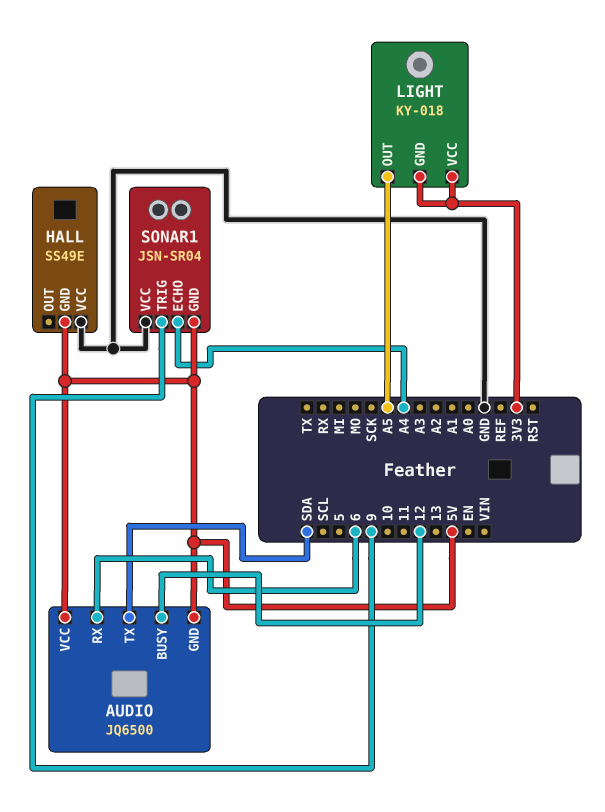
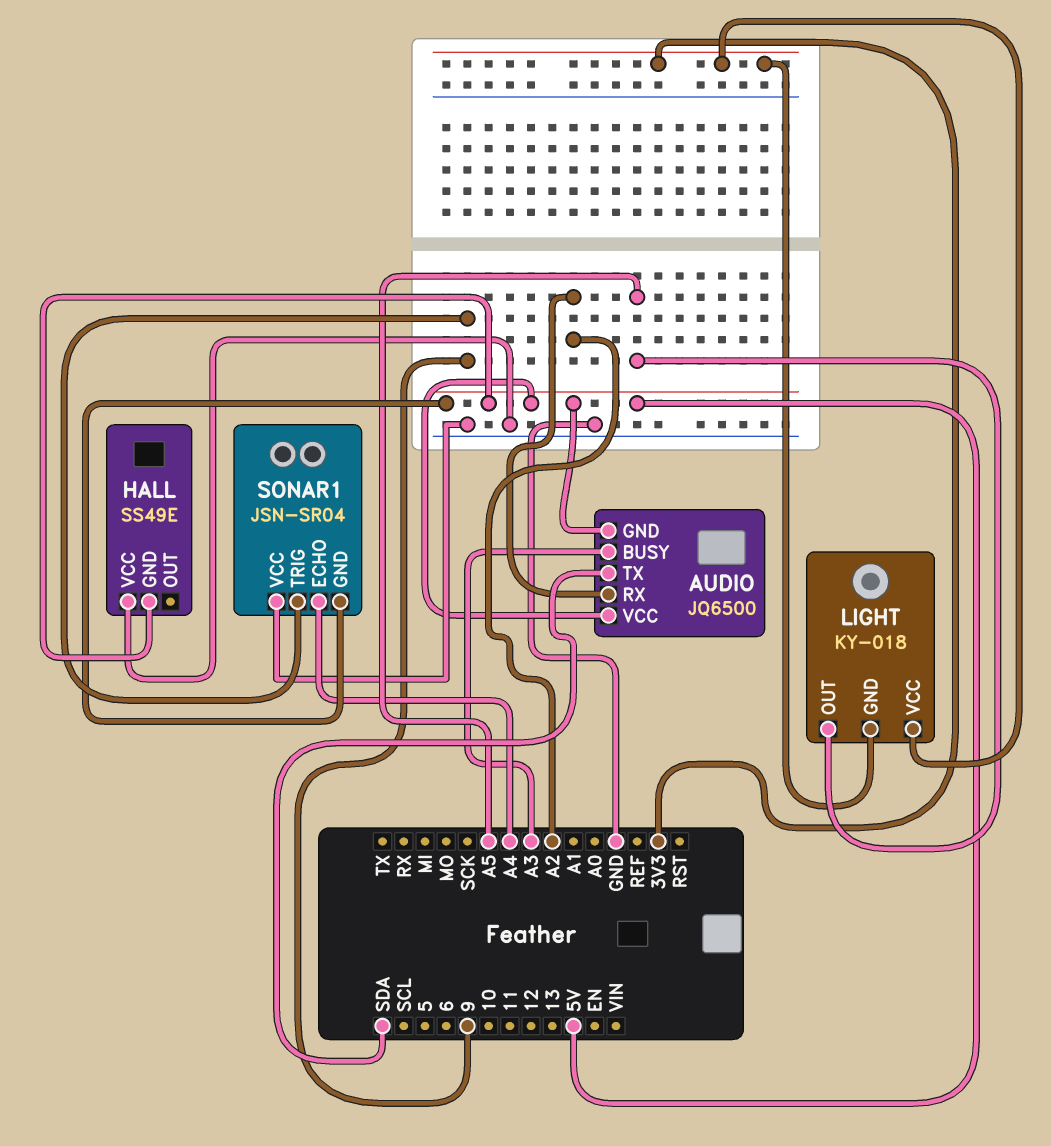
AUDIO pin BUSY: 12 -> A3
AUDIO pin RX: 6 -> A2

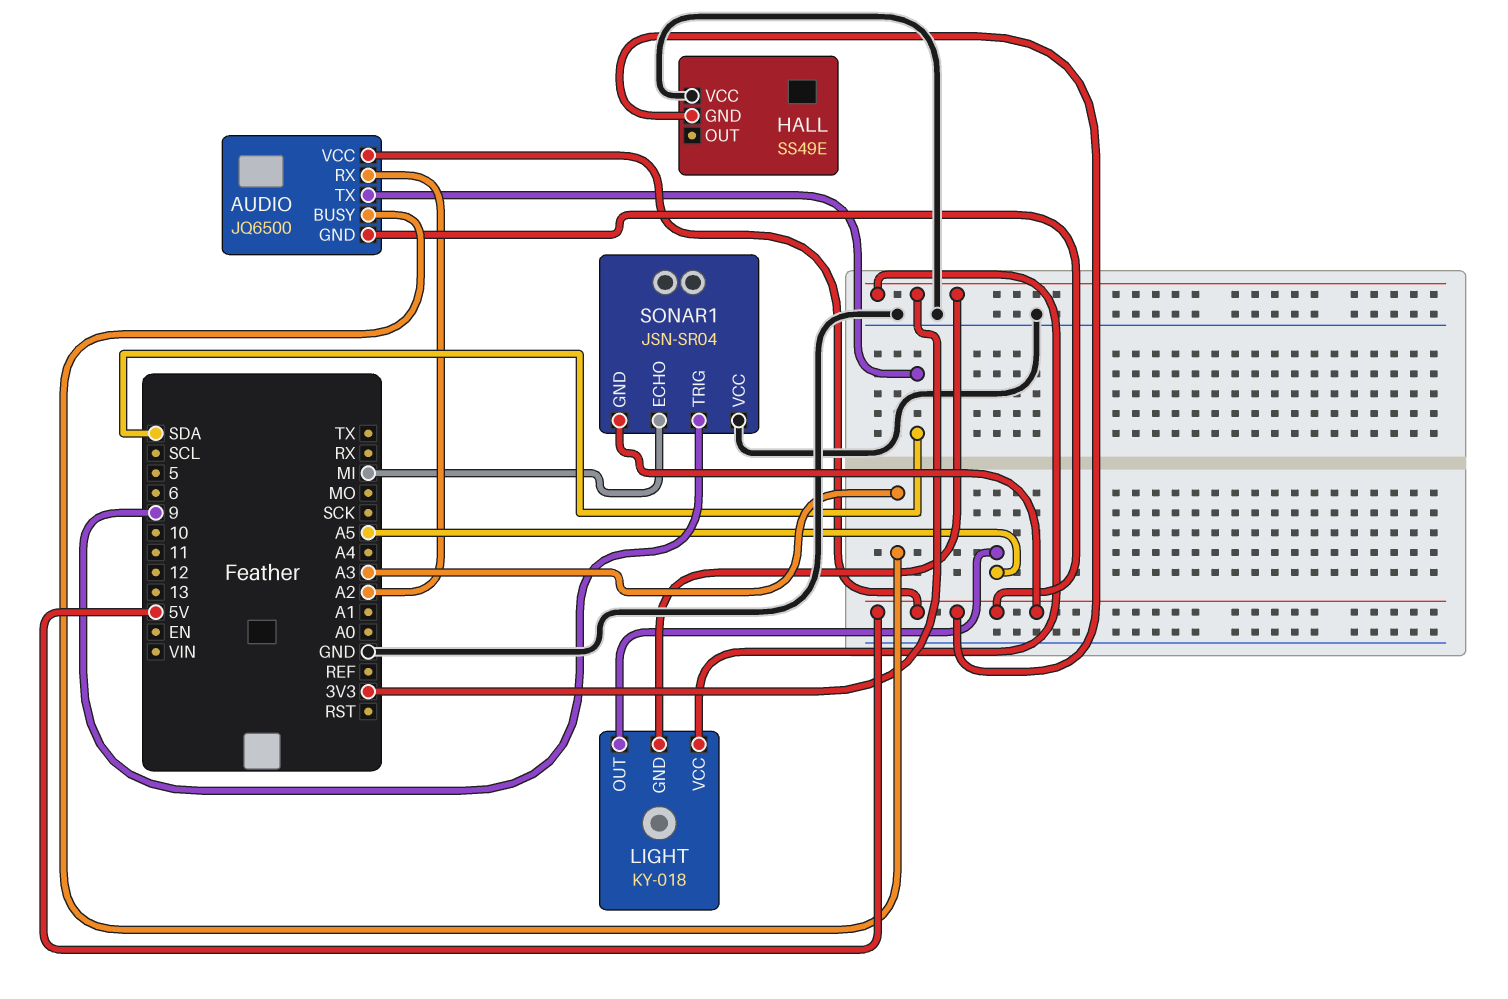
SONAR1 pin ECHO: A4 -> MI

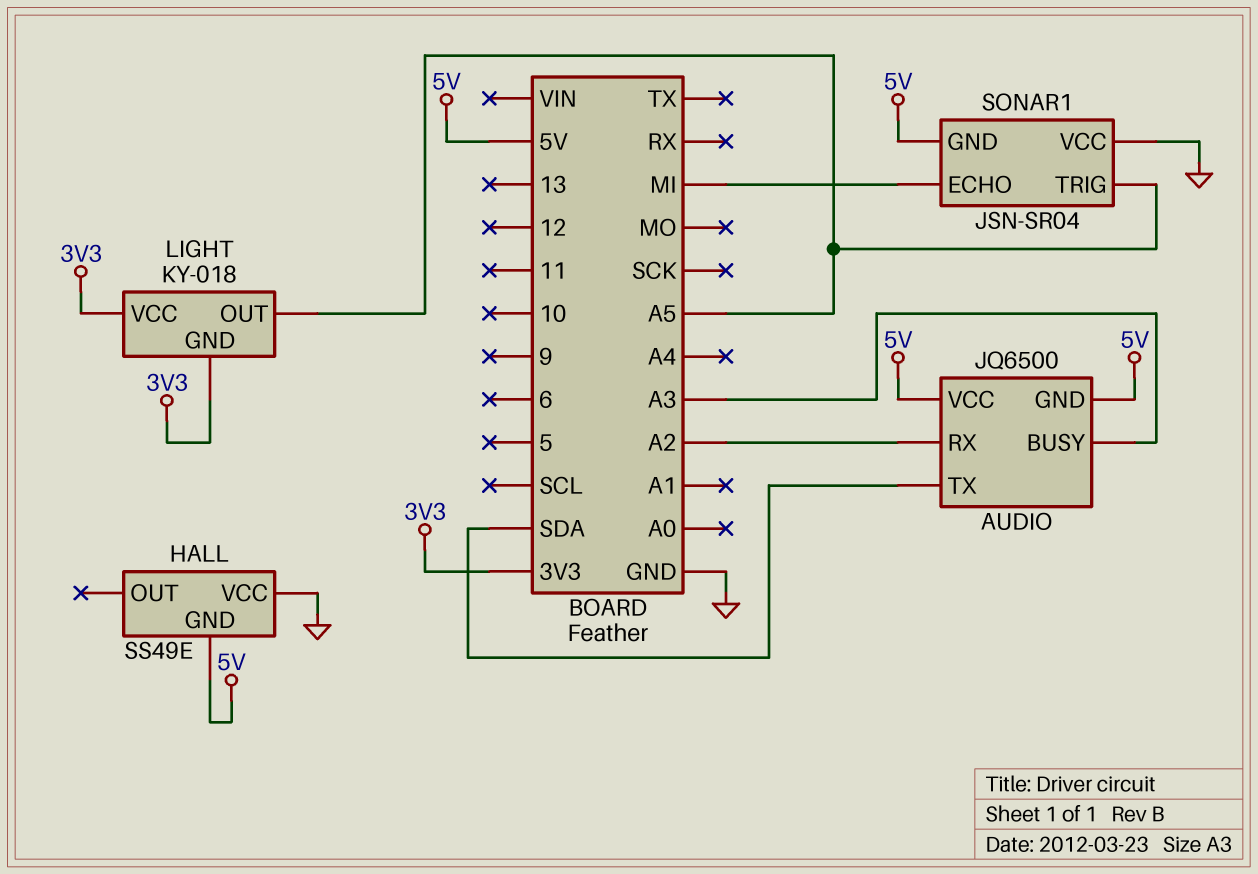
SONAR1 pin TRIG: 9 -> A5

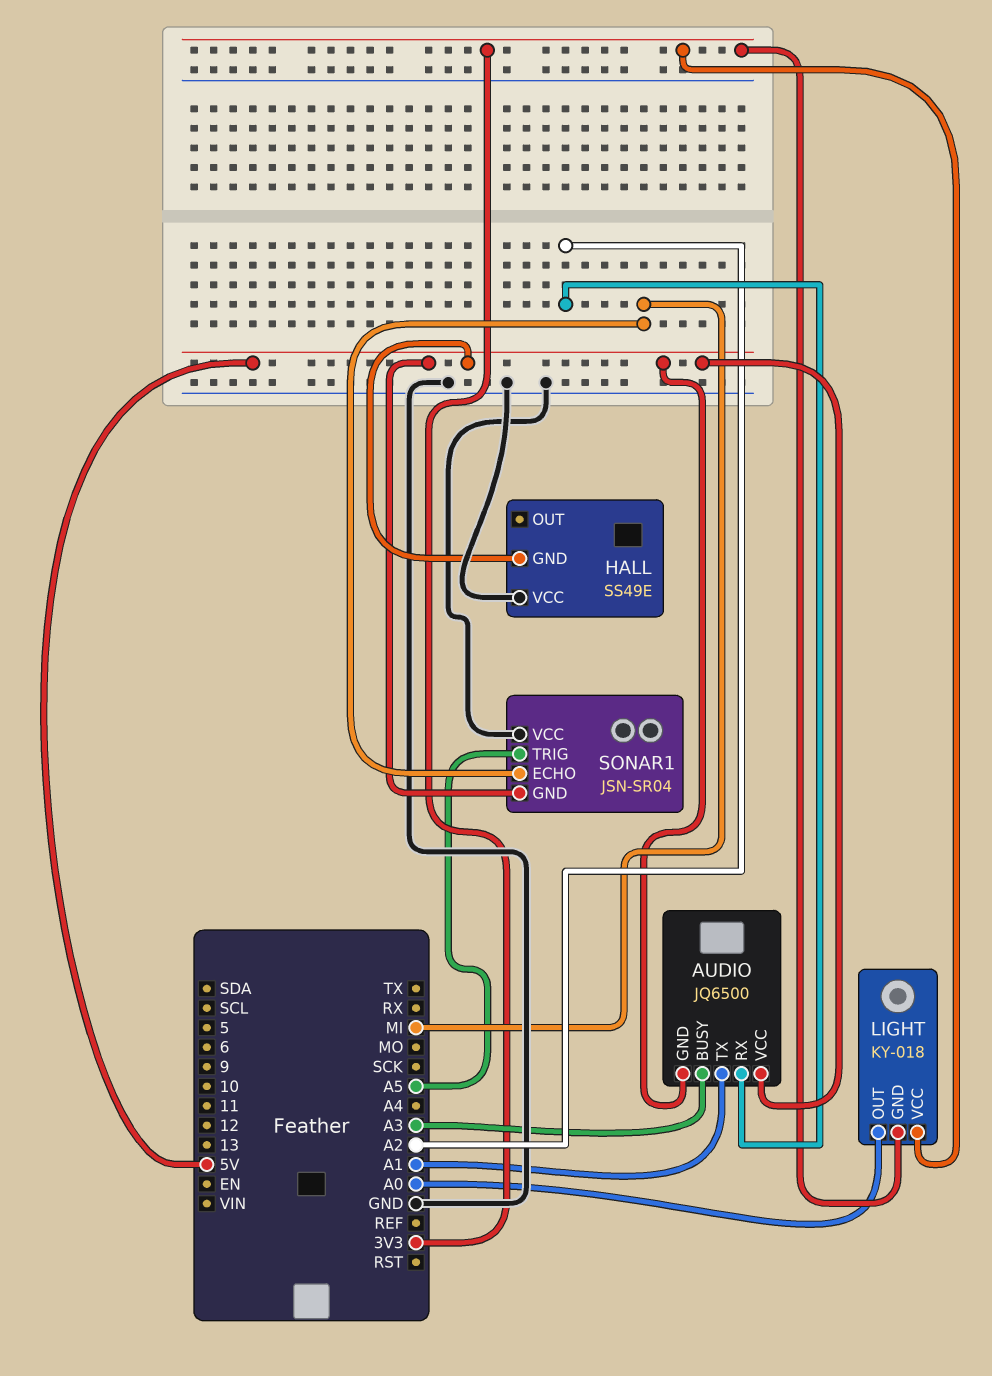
AUDIO pin TX: SDA -> A1
LIGHT pin OUT: A5 -> A0

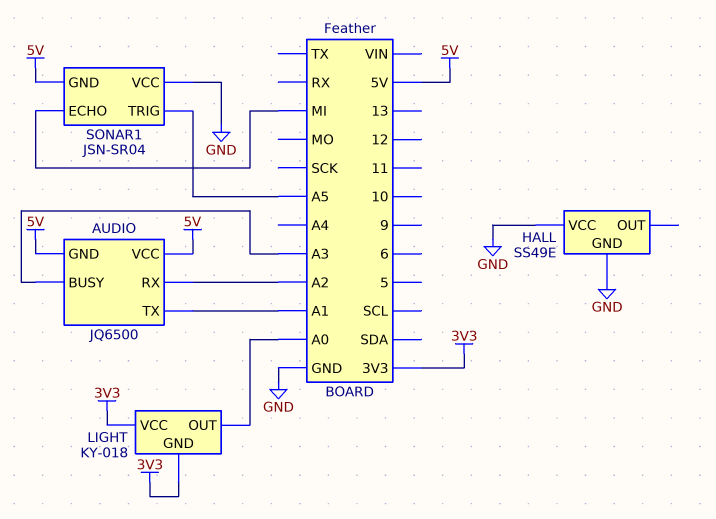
HALL pin GND: 5V -> GND

